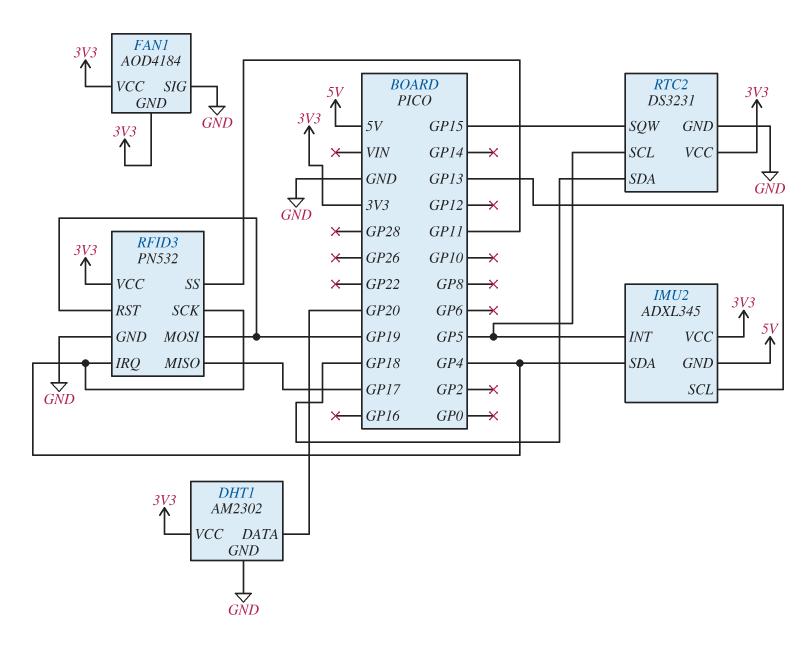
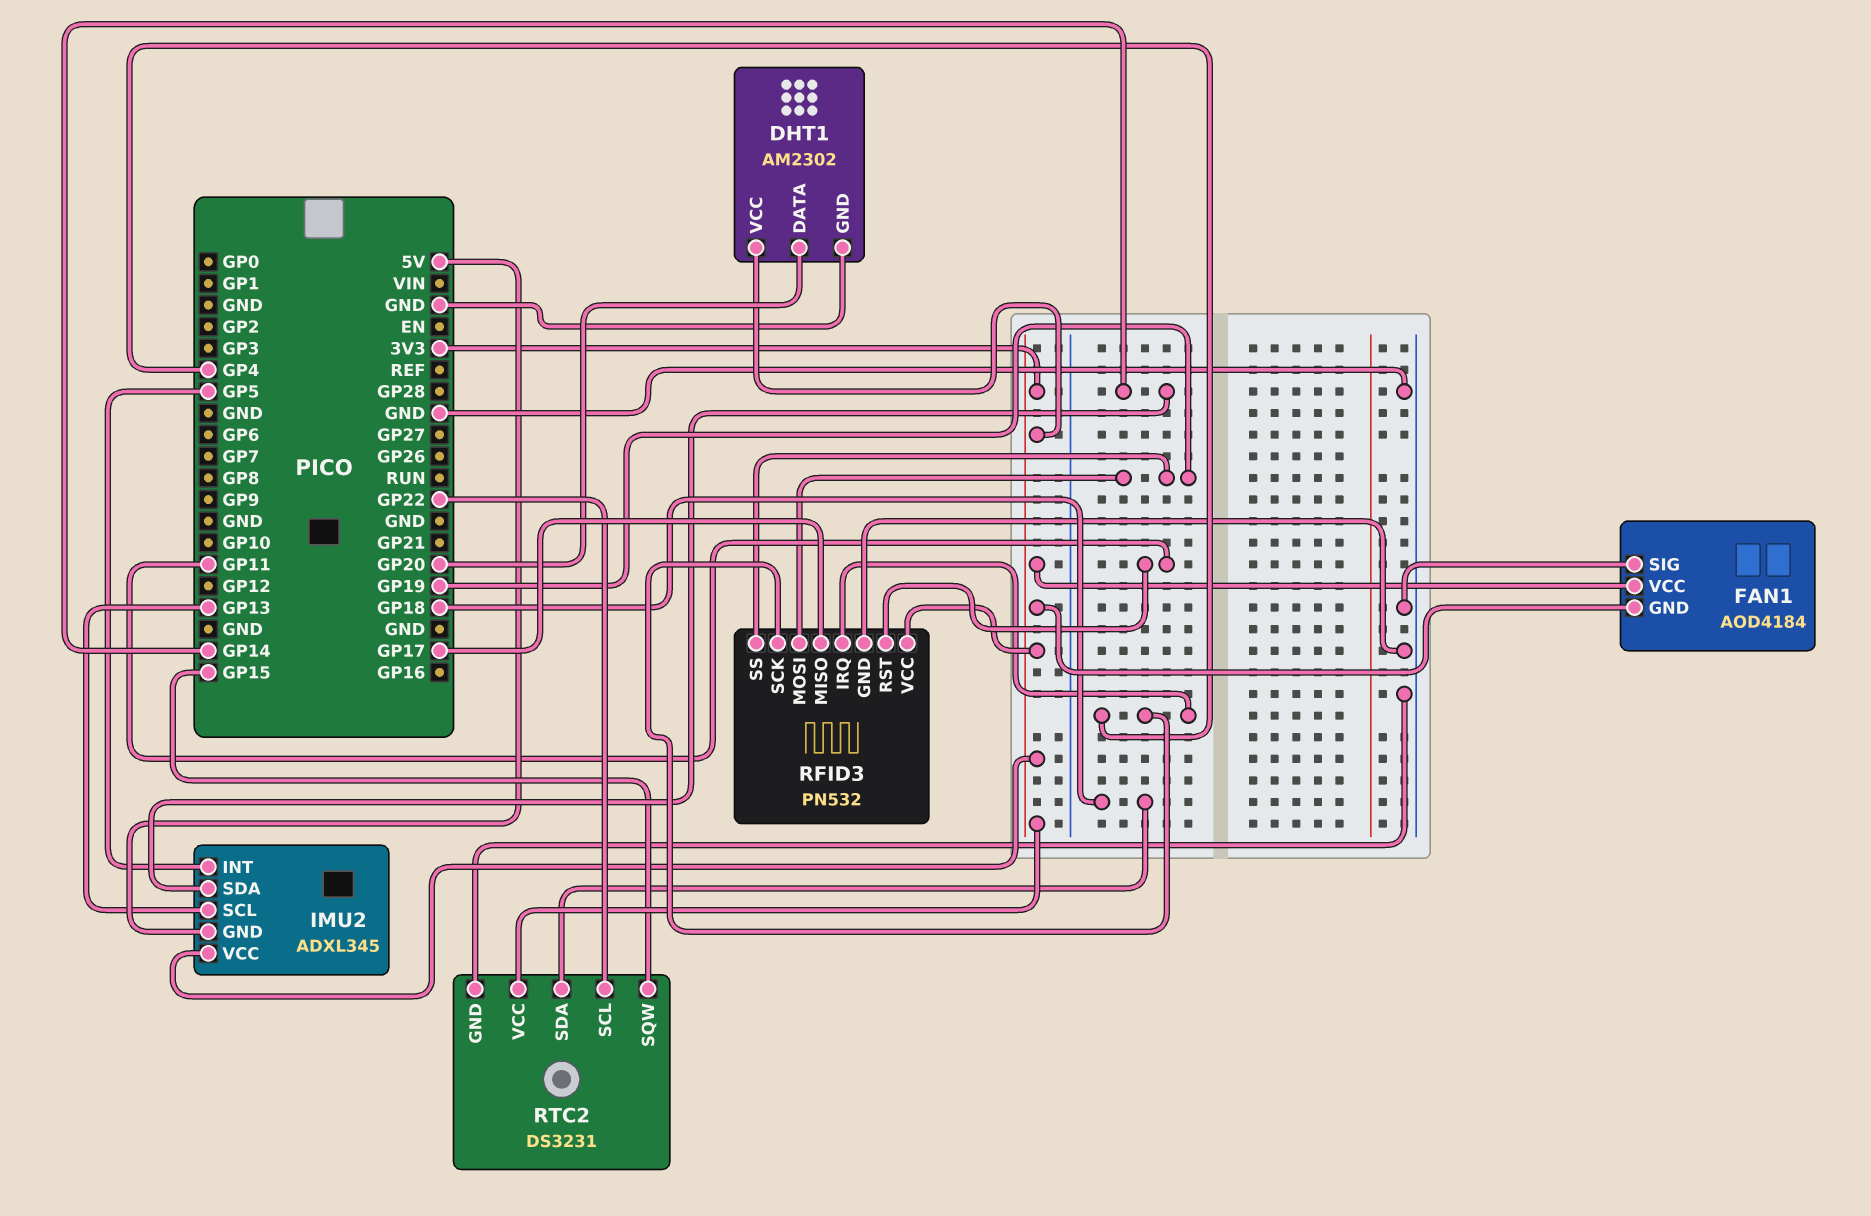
IMU2 pin SDA: GP4 -> GP14
RFID3 pin RST: GP19 -> GP11
RFID3 pin SS: GP11 -> GP19
RTC2 pin SCL: GP5 -> GP22

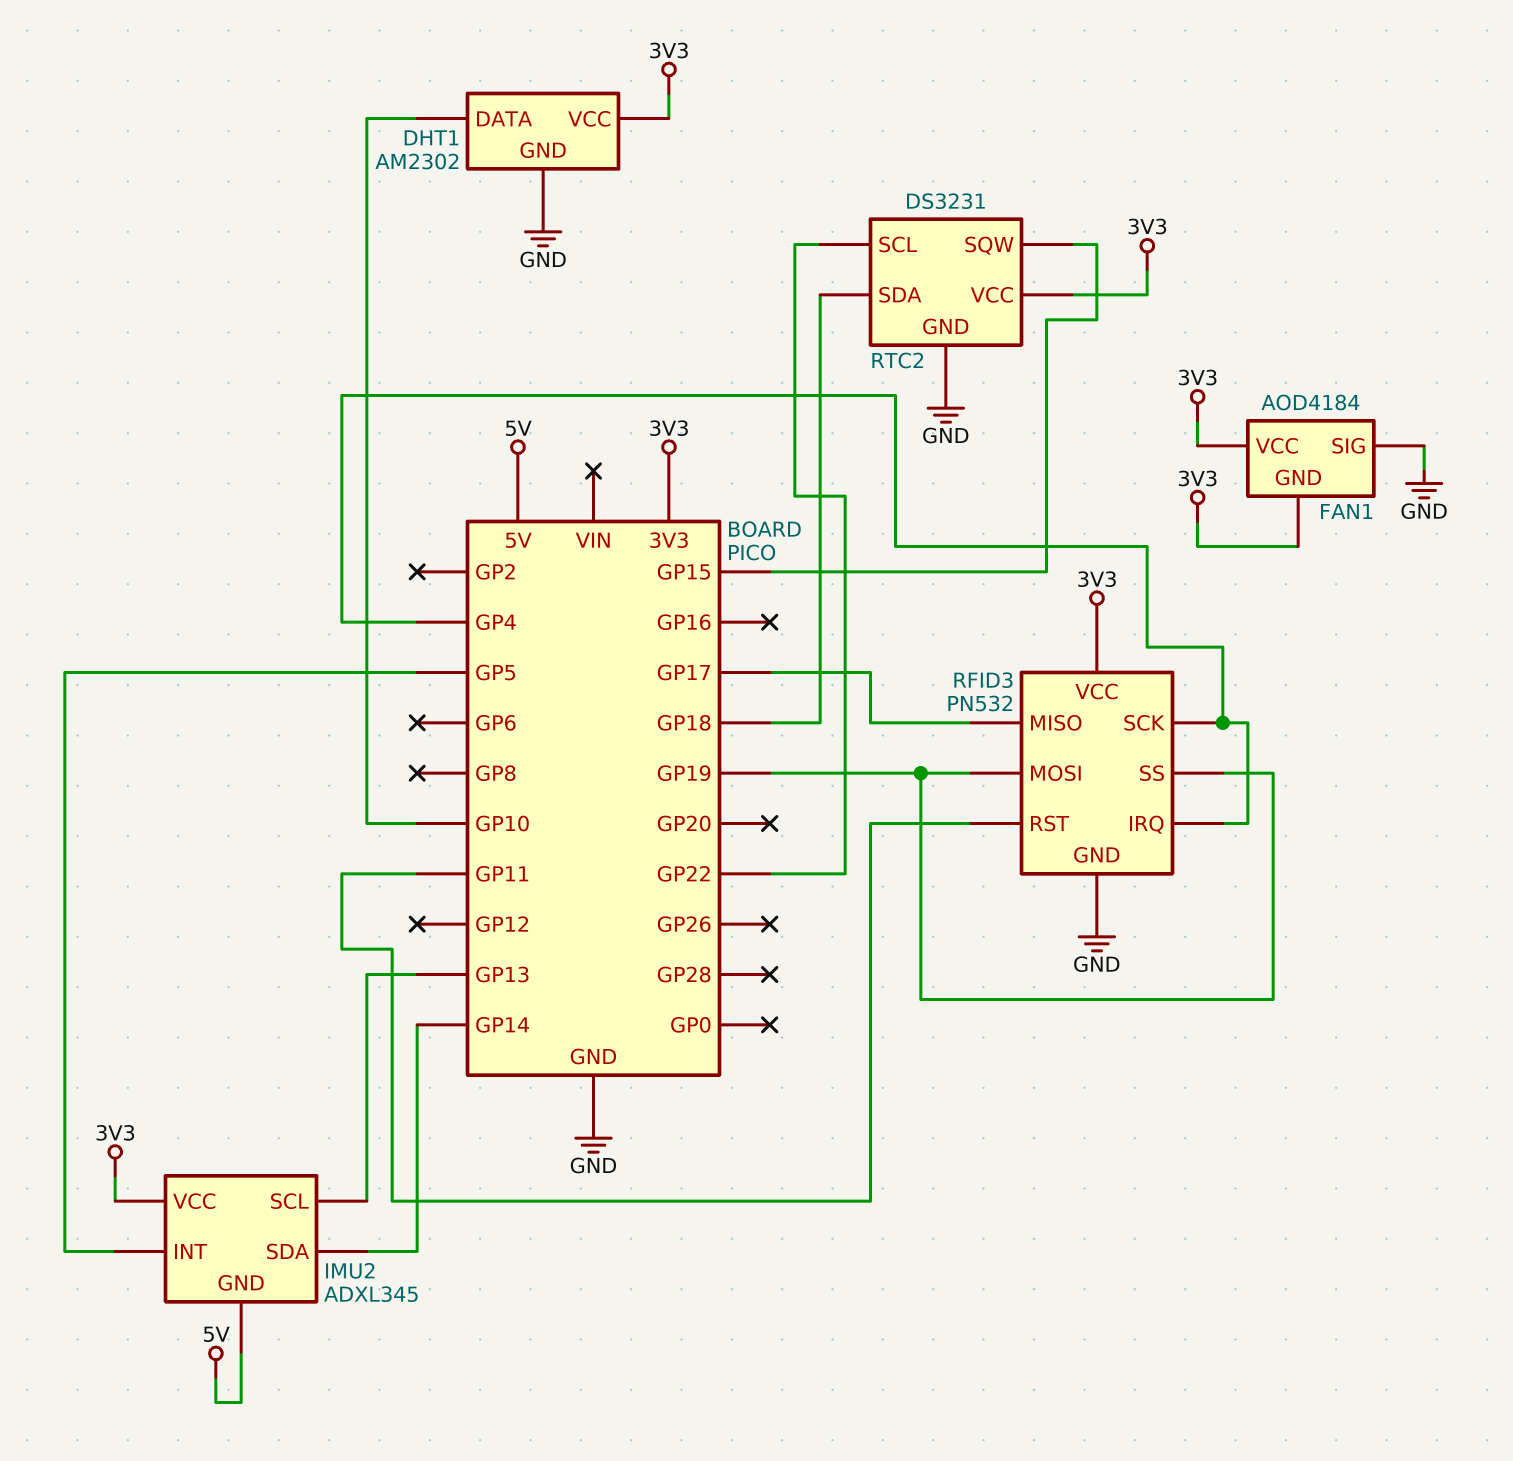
DHT1 pin DATA: GP20 -> GP10

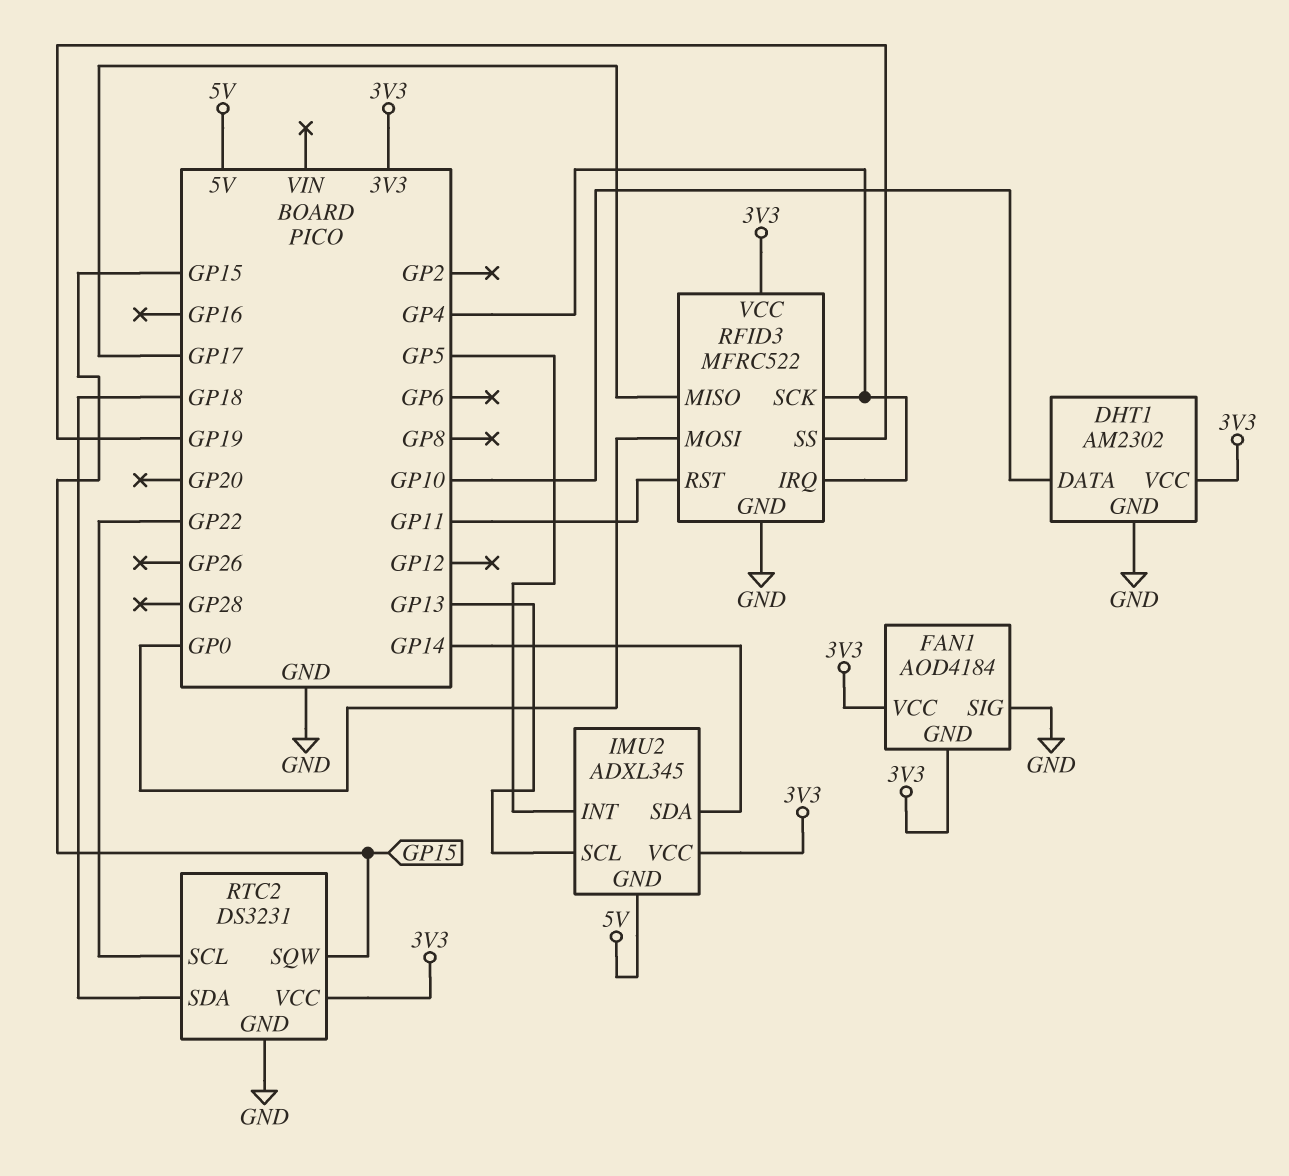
RFID3: PN532 -> MFRC522
RFID3 pin MOSI: GP19 -> GP0

